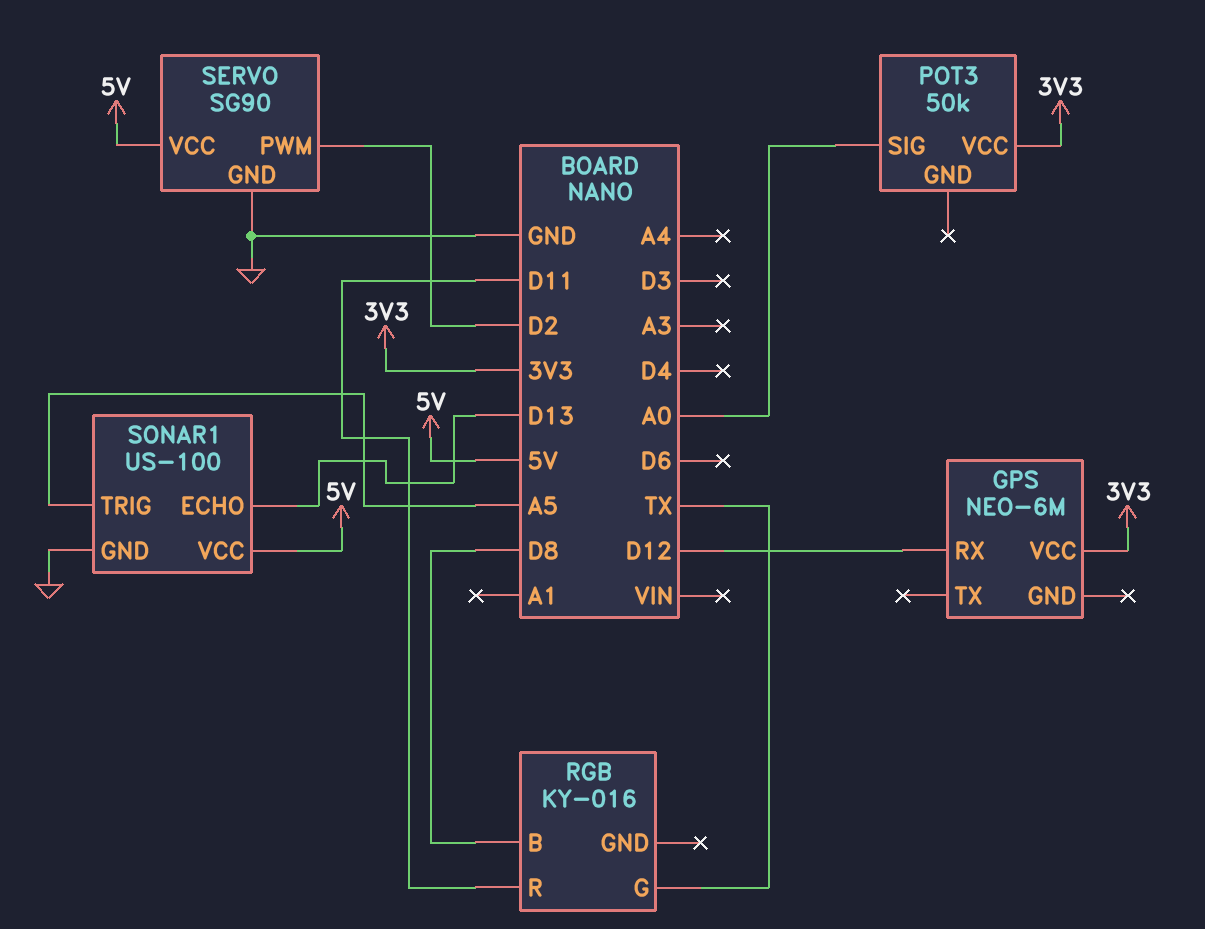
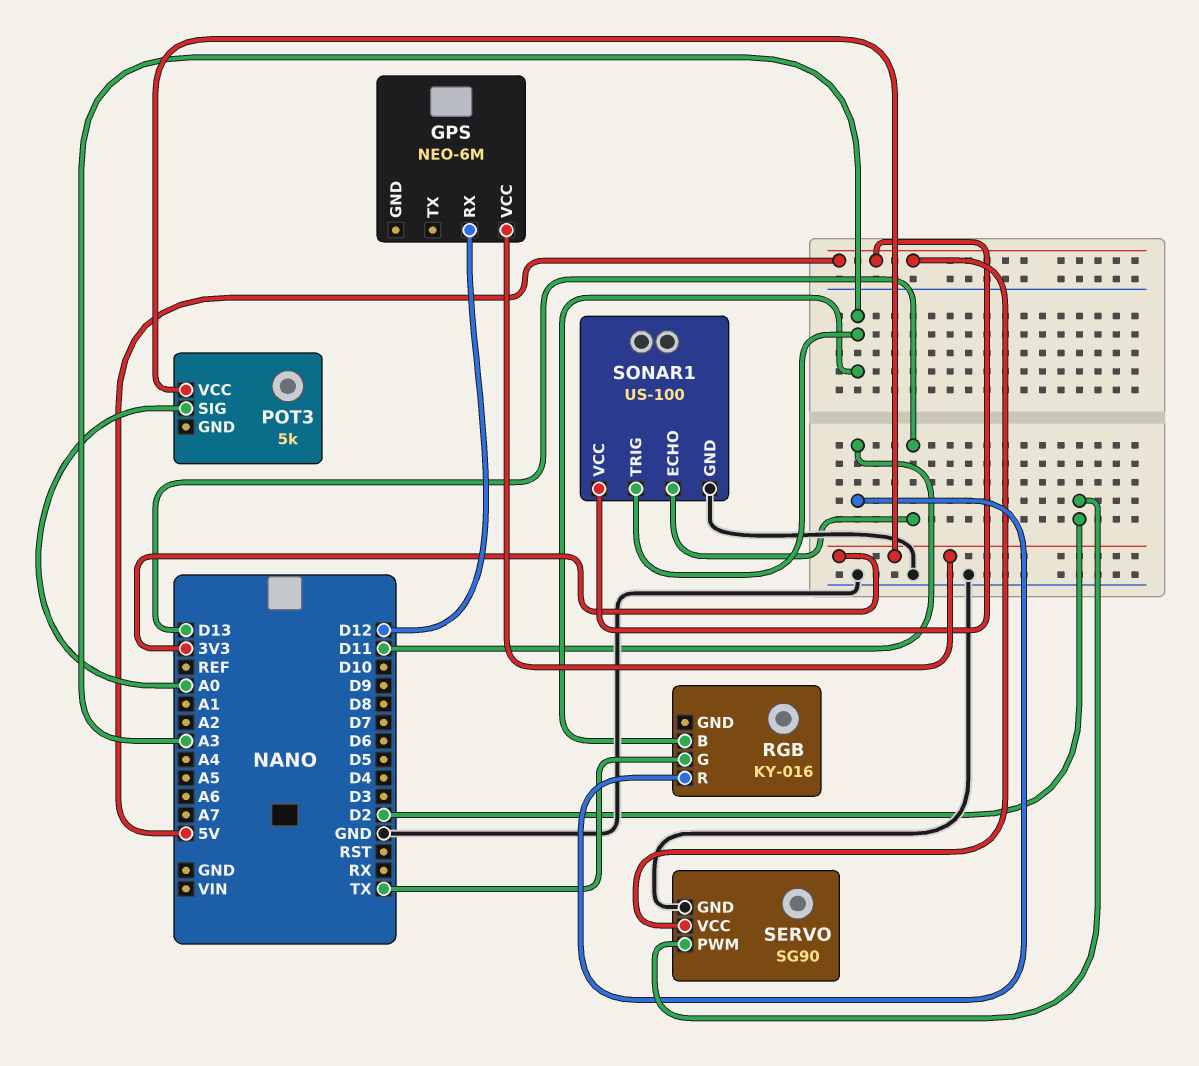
POT3: 50k -> 5k
RGB pin B: D8 -> A3
SONAR1 pin TRIG: A5 -> A3

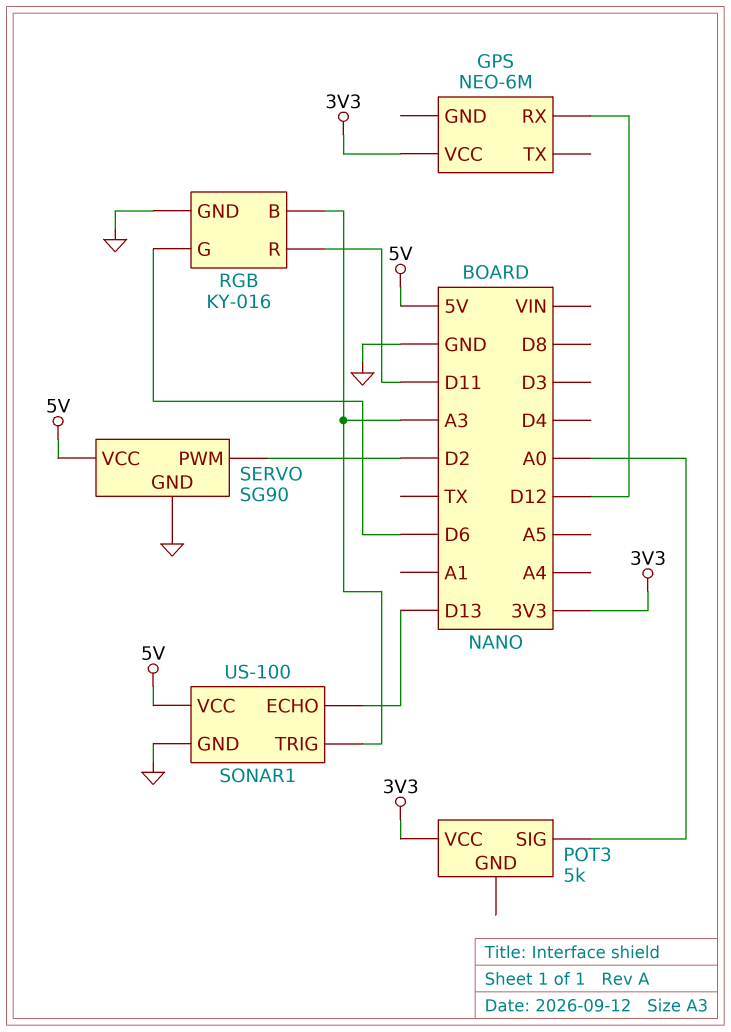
RGB pin G: TX -> D6
RGB pin GND: none -> GND

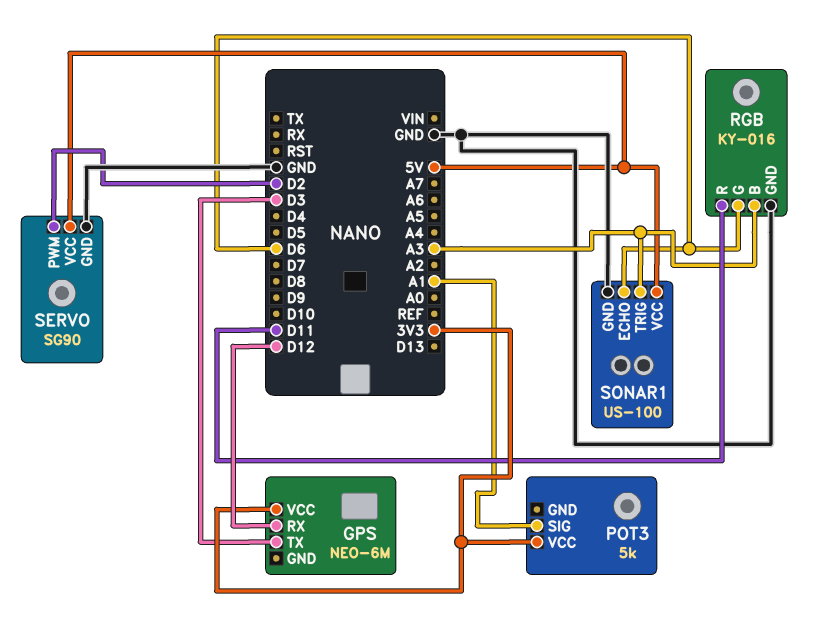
GPS pin TX: none -> D3
POT3 pin SIG: A0 -> A1
SONAR1 pin ECHO: D13 -> D6

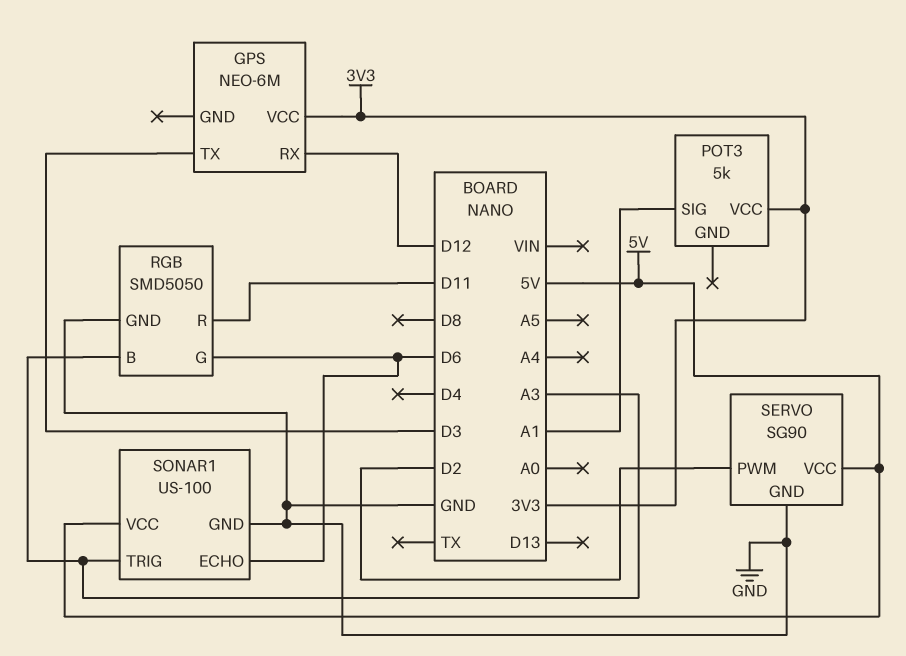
RGB: KY-016 -> SMD5050

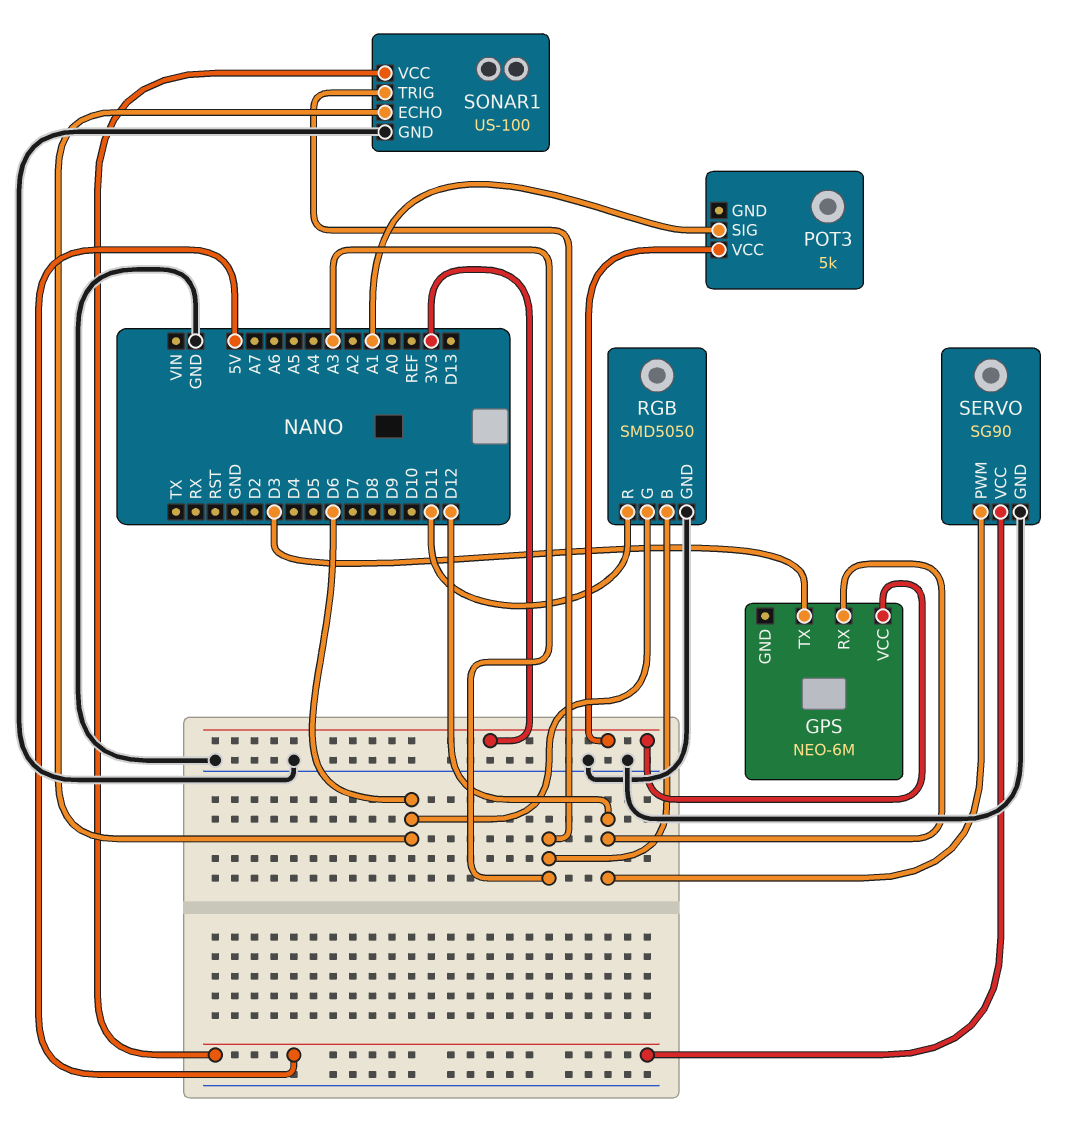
SERVO pin PWM: D2 -> D12

